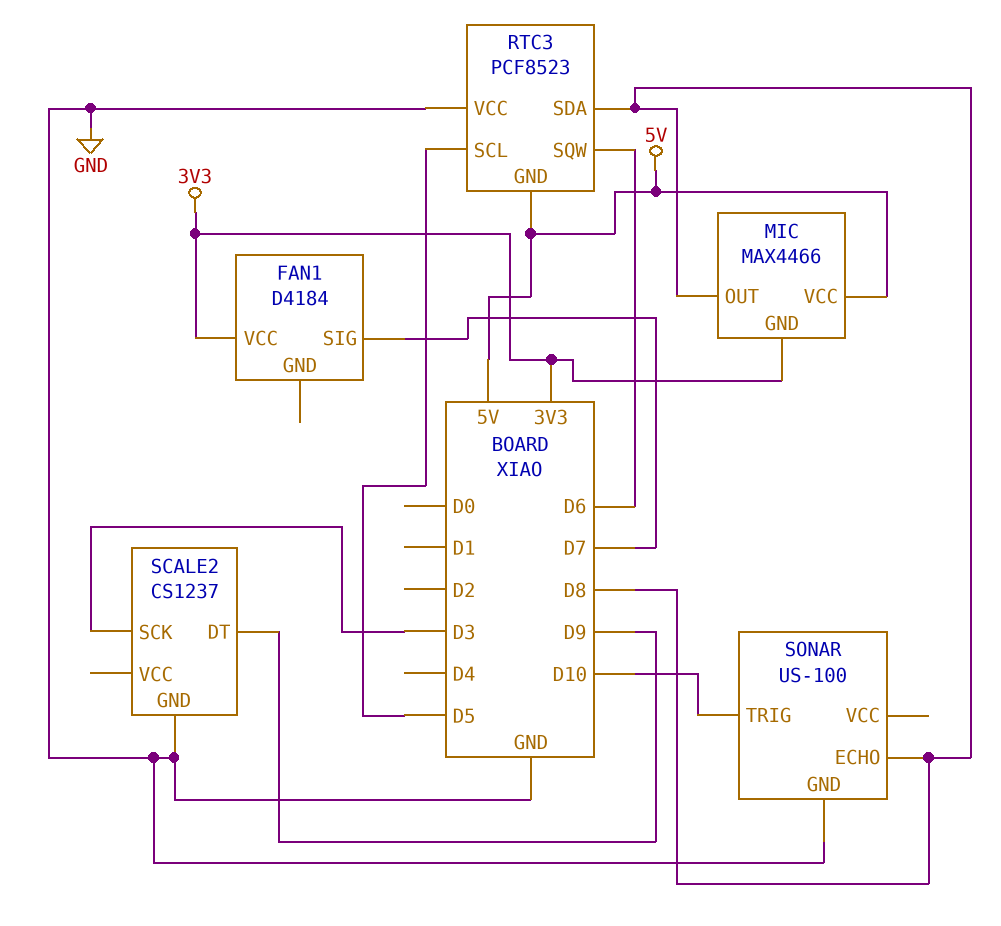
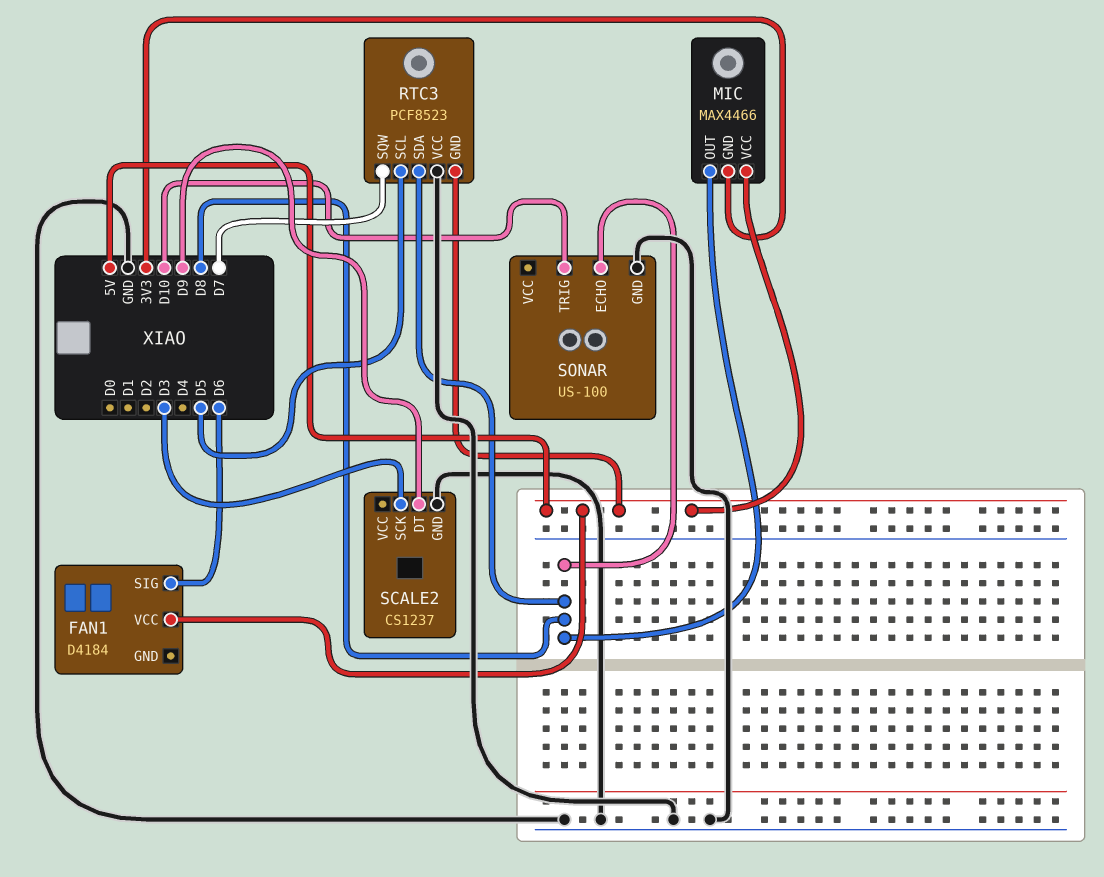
FAN1 pin SIG: D7 -> D6
FAN1 pin VCC: 3V3 -> 5V
RTC3 pin SQW: D6 -> D7

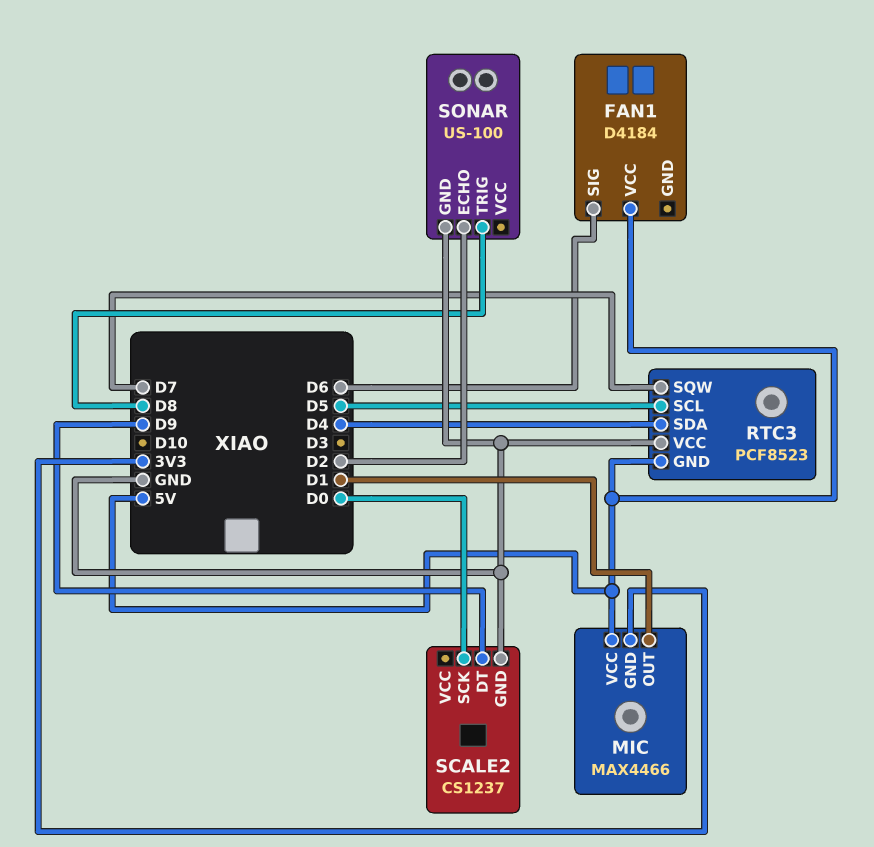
MIC pin OUT: D8 -> D1
RTC3 pin SDA: D8 -> D4
SCALE2 pin SCK: D3 -> D0
SONAR pin ECHO: D8 -> D2
SONAR pin TRIG: D10 -> D8

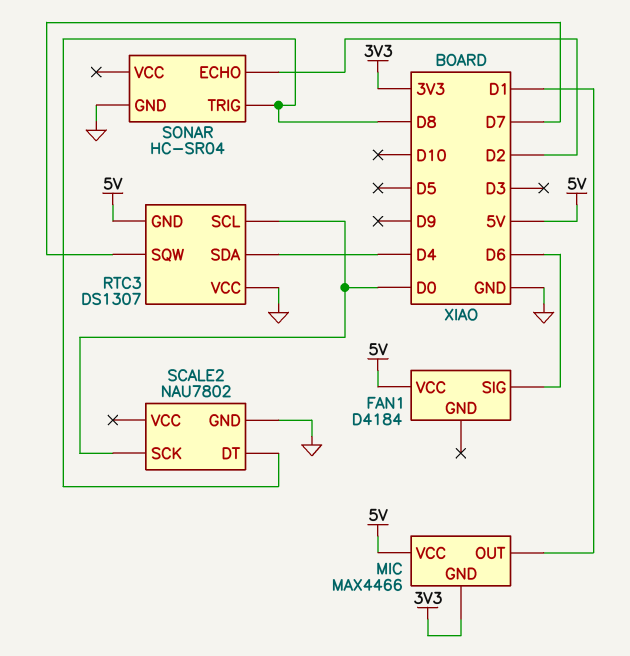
RTC3: PCF8523 -> DS1307
RTC3 pin SCL: D5 -> D0
SCALE2: CS1237 -> NAU7802
SCALE2 pin DT: D9 -> D8
SONAR: US-100 -> HC-SR04

